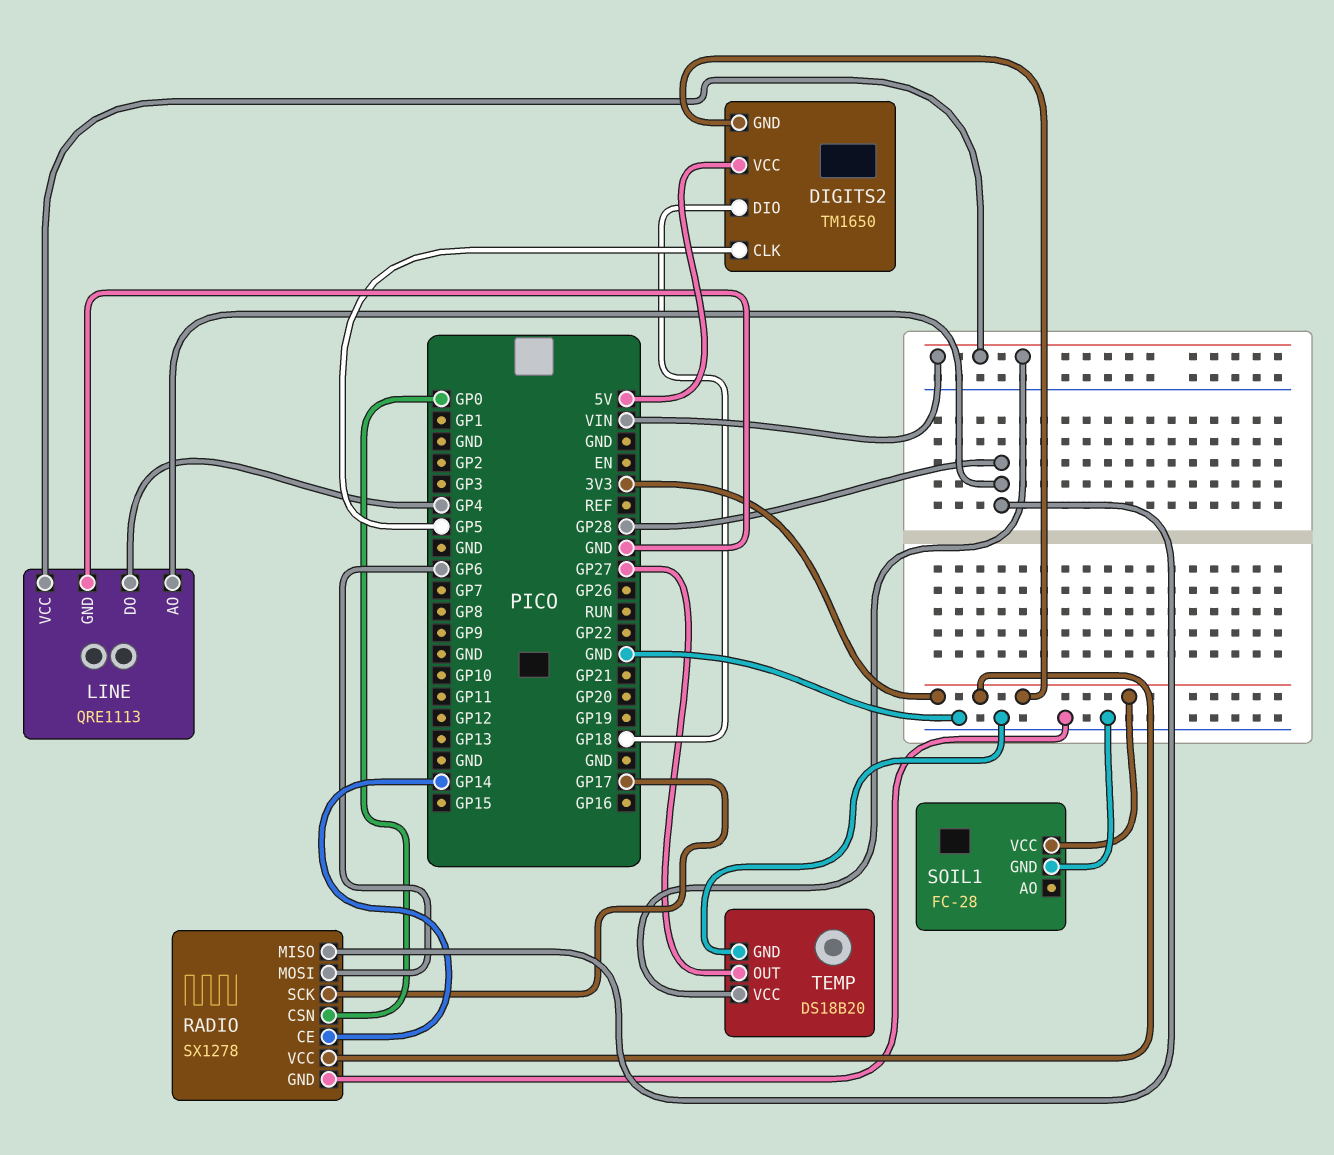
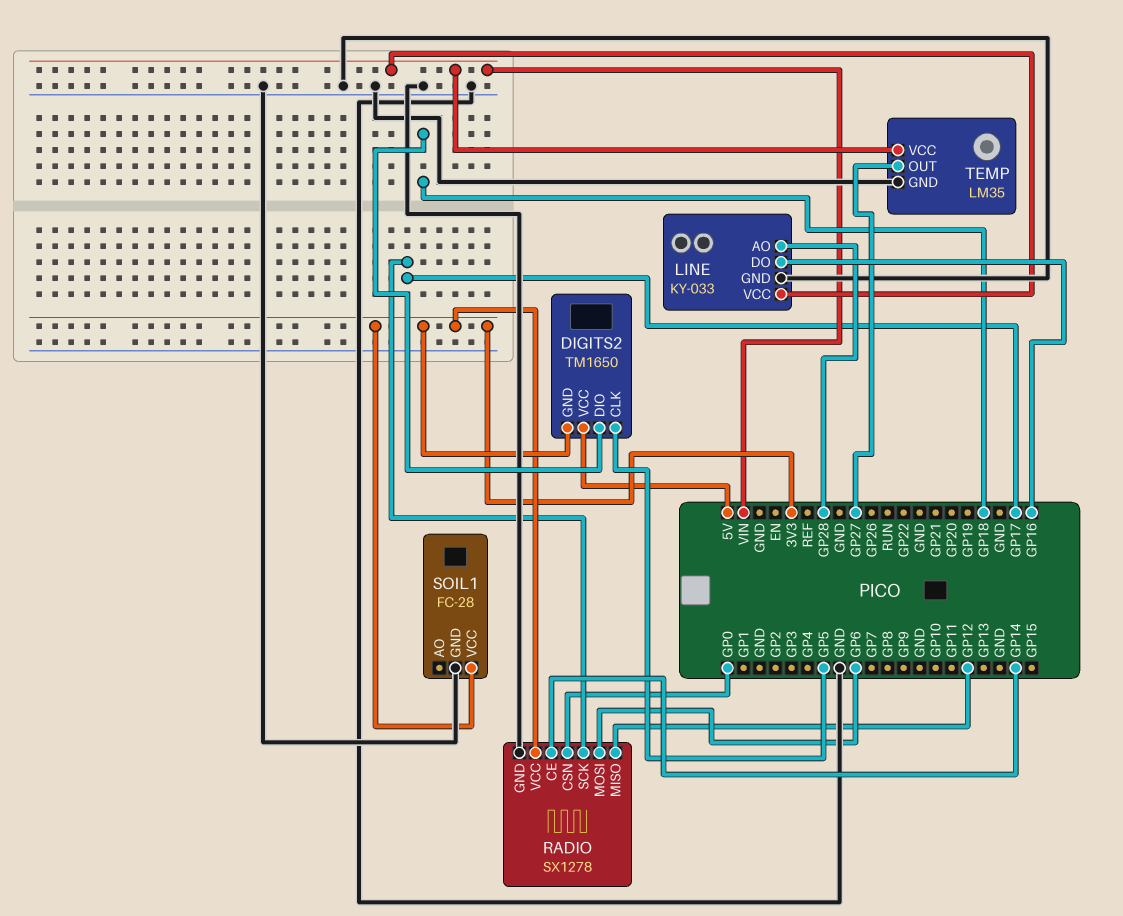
LINE: QRE1113 -> KY-033
LINE pin DO: GP4 -> GP16
RADIO pin MISO: GP28 -> GP12
TEMP: DS18B20 -> LM35

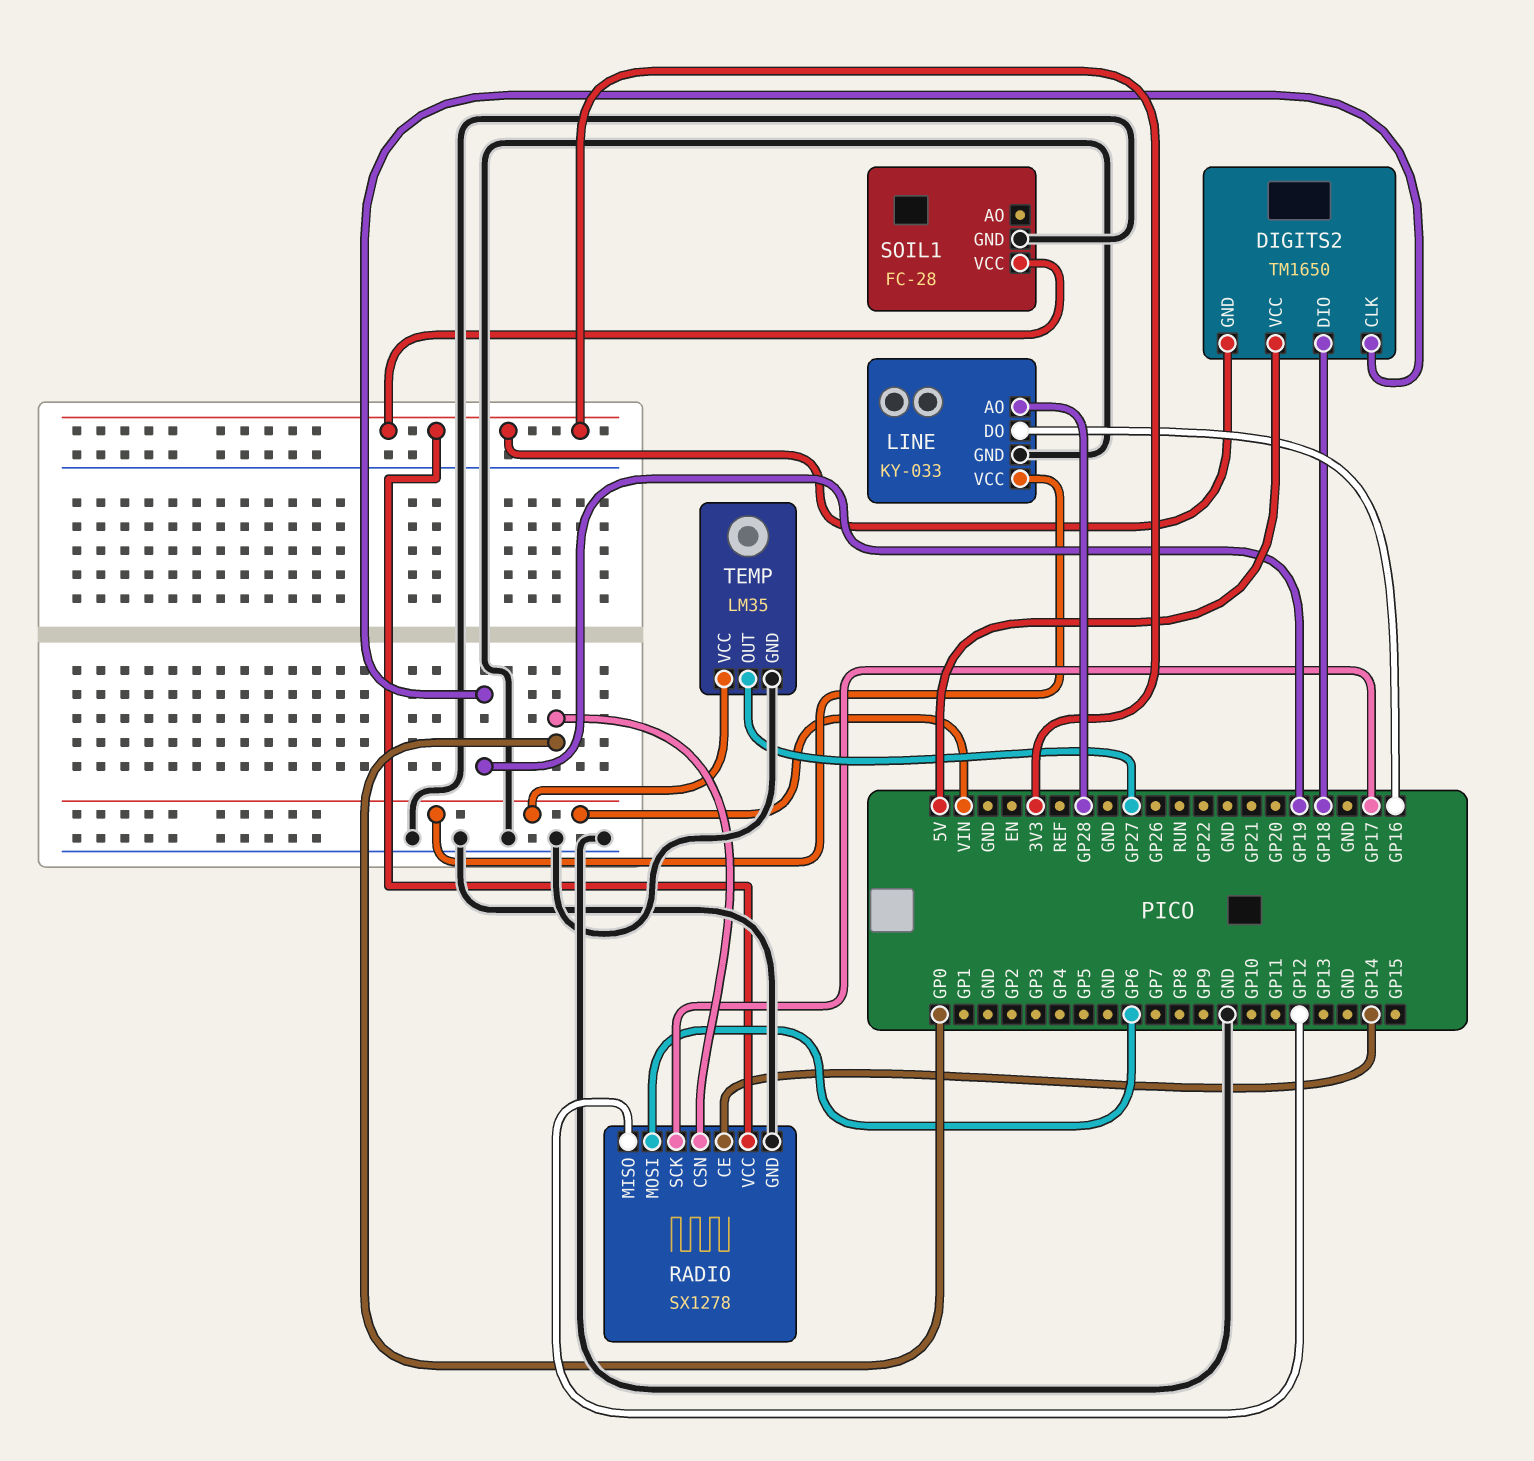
DIGITS2 pin CLK: GP5 -> GP19

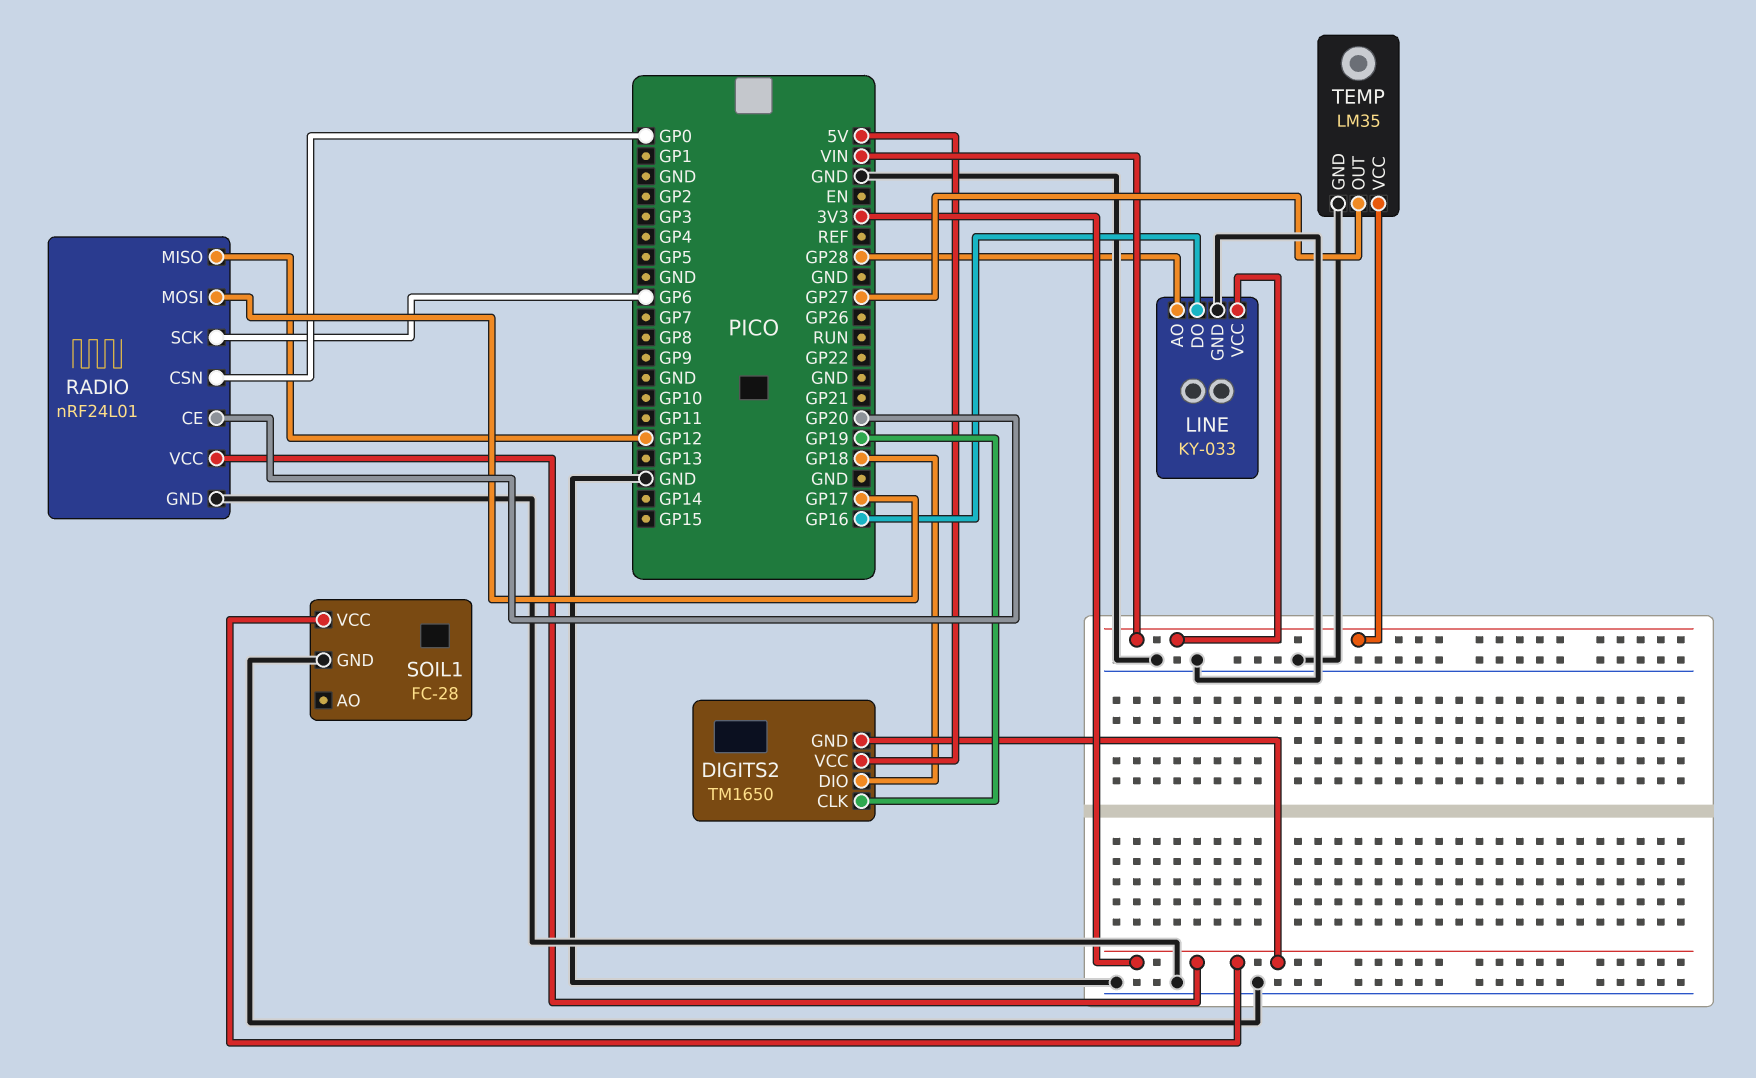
RADIO: SX1278 -> nRF24L01
RADIO pin CE: GP14 -> GP20
RADIO pin MOSI: GP6 -> GP17
RADIO pin SCK: GP17 -> GP6

